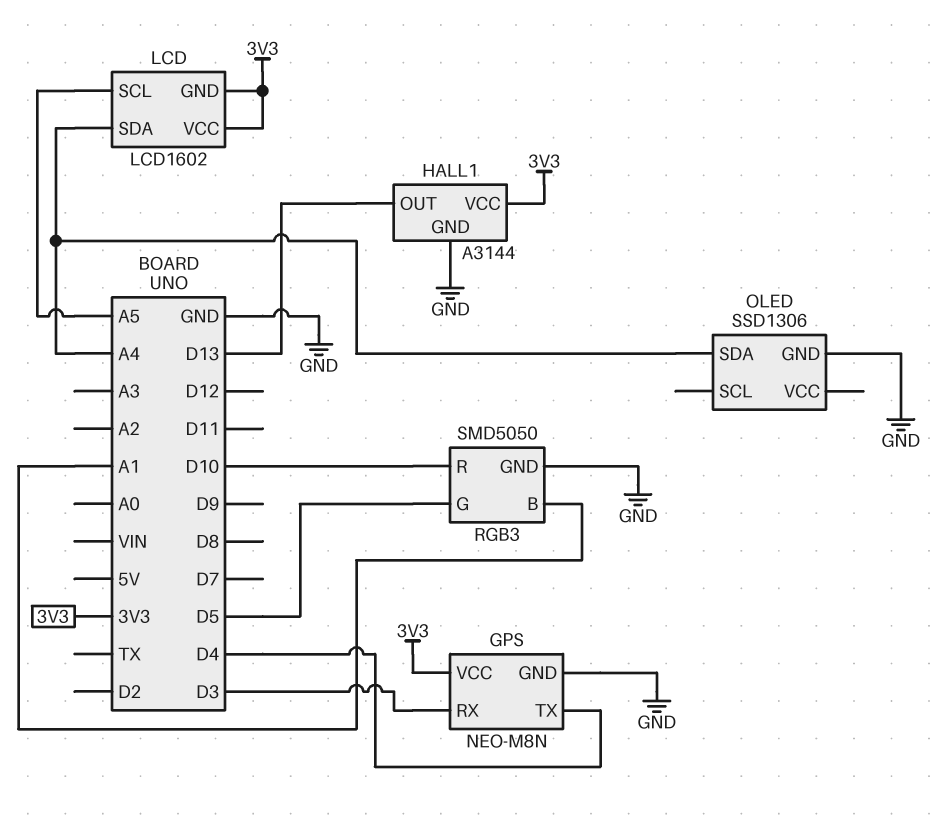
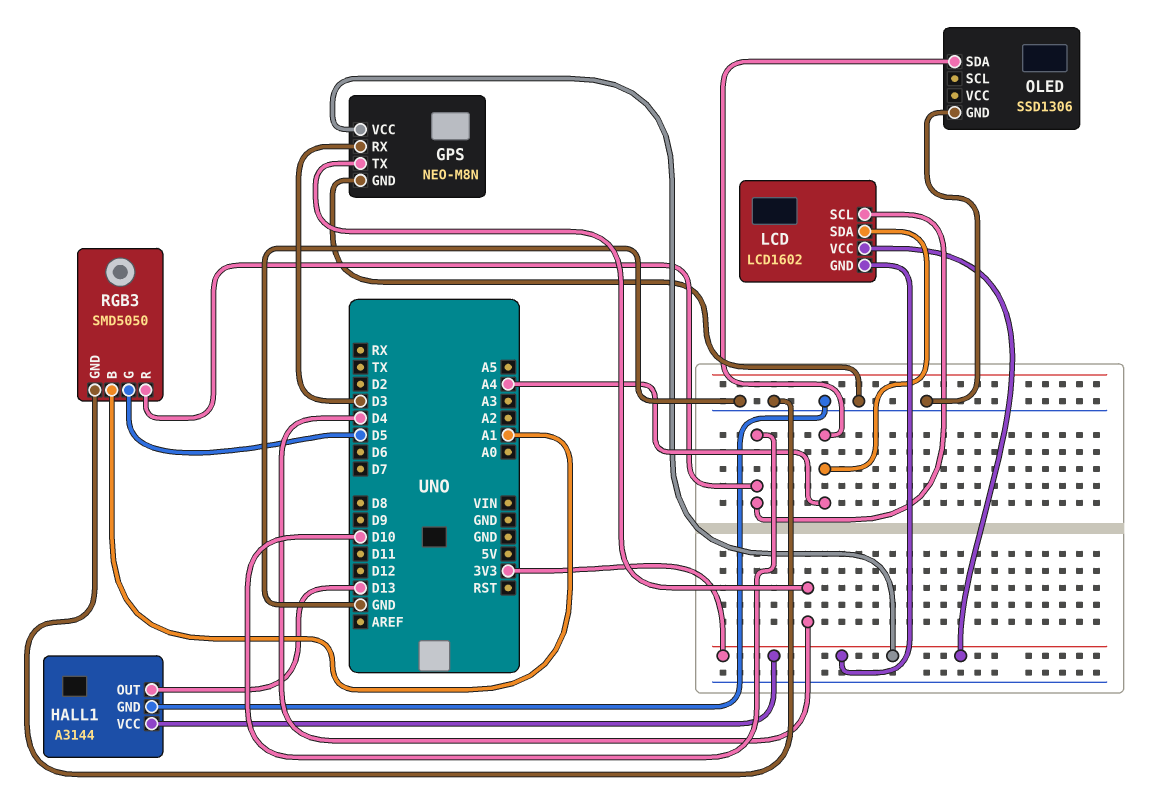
LCD pin SCL: A5 -> D10

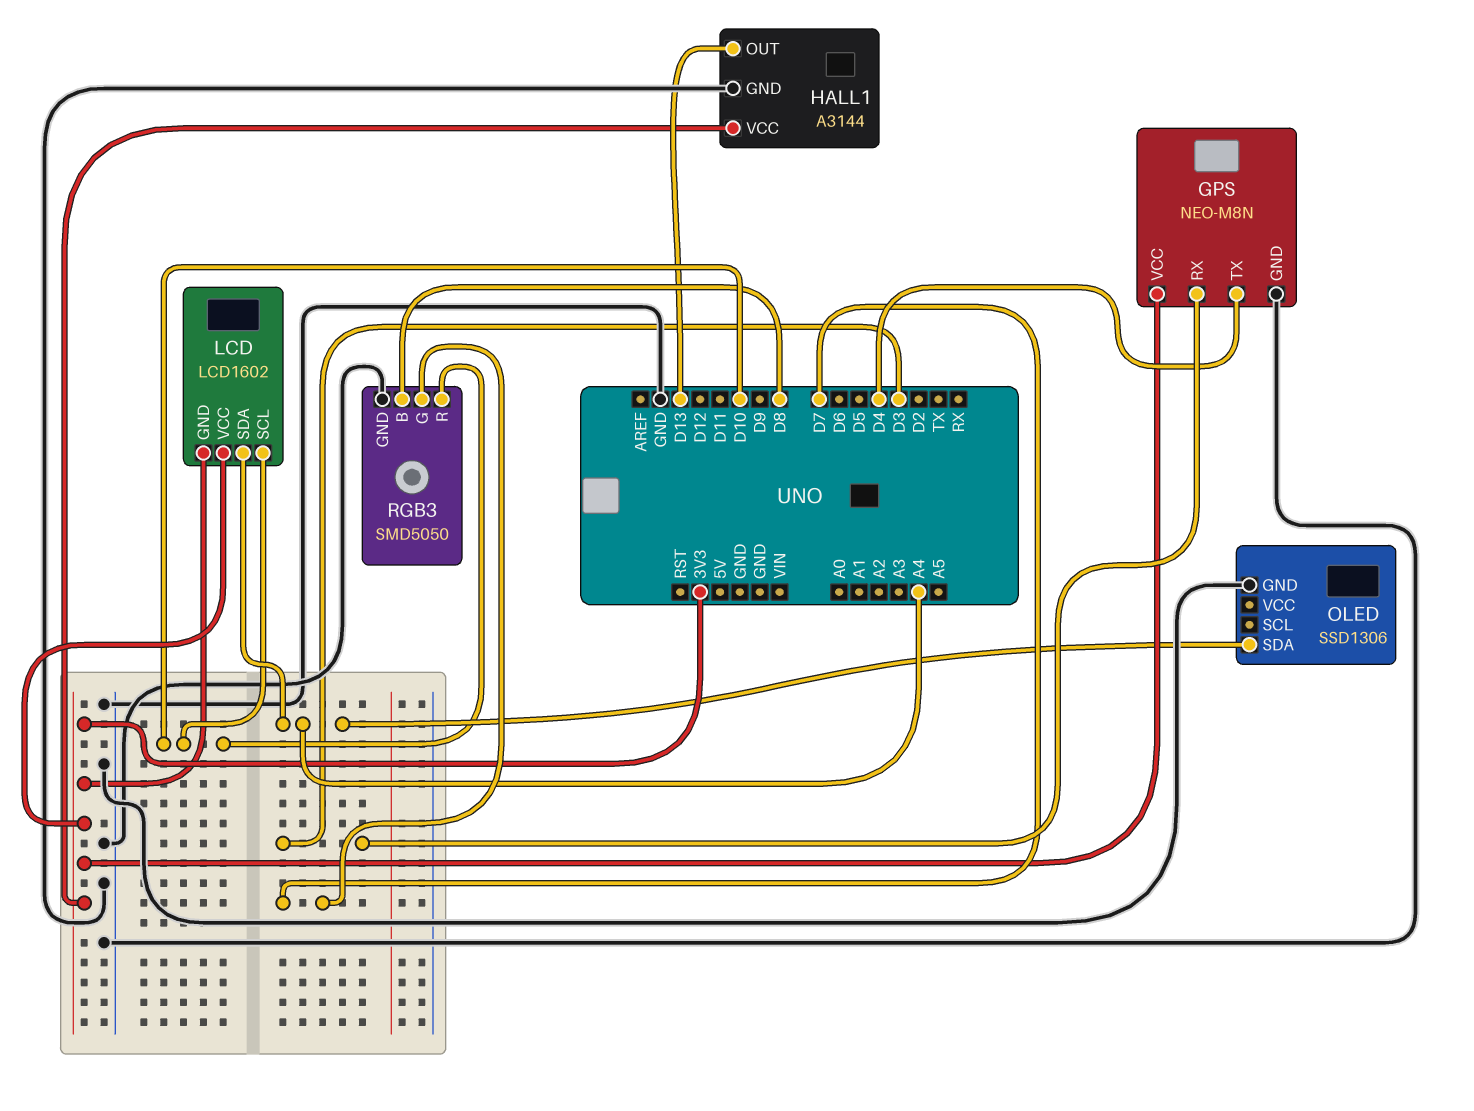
RGB3 pin B: A1 -> D8
RGB3 pin G: D5 -> D7

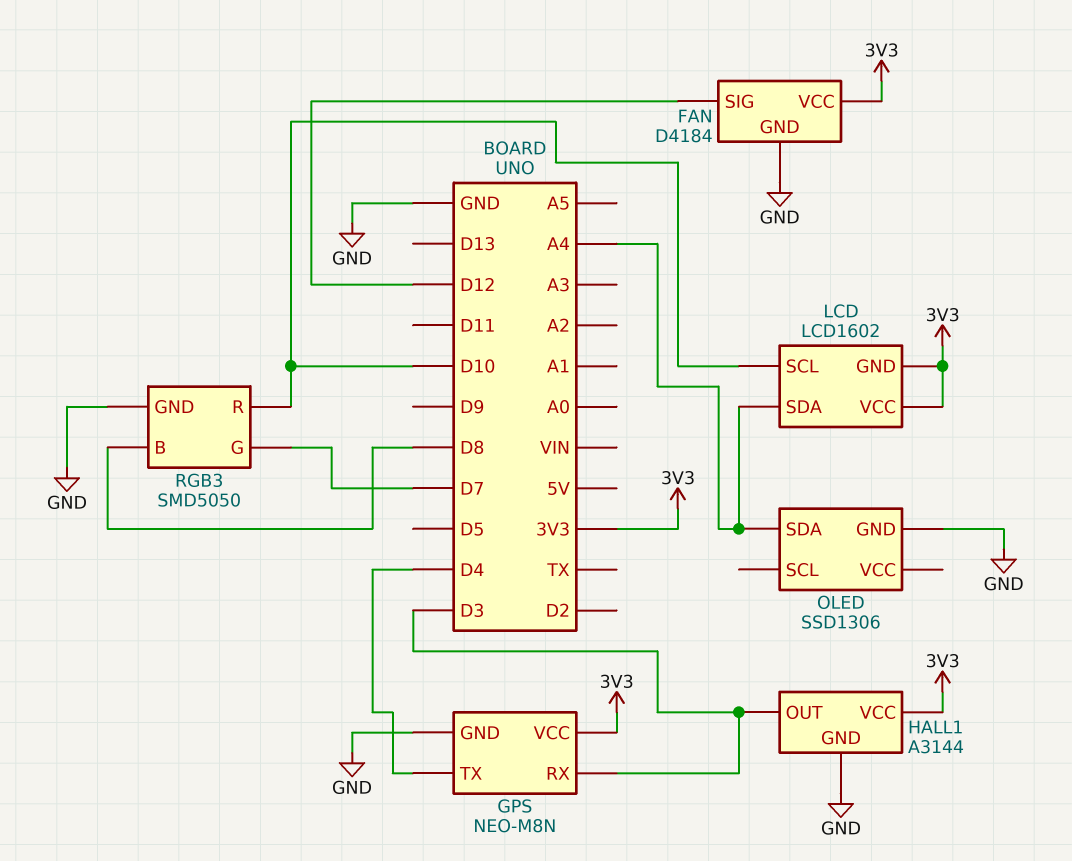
FAN: none -> D4184
FAN pin GND: none -> GND
FAN pin SIG: none -> D12
FAN pin VCC: none -> 3V3
HALL1 pin OUT: D13 -> D3

